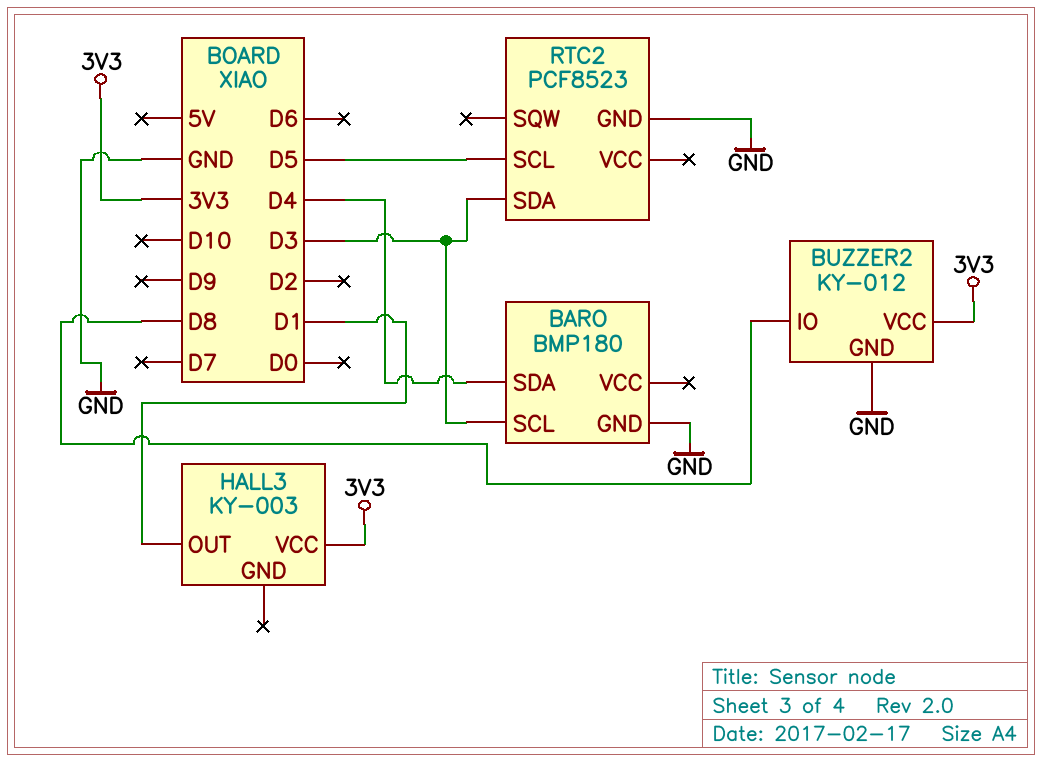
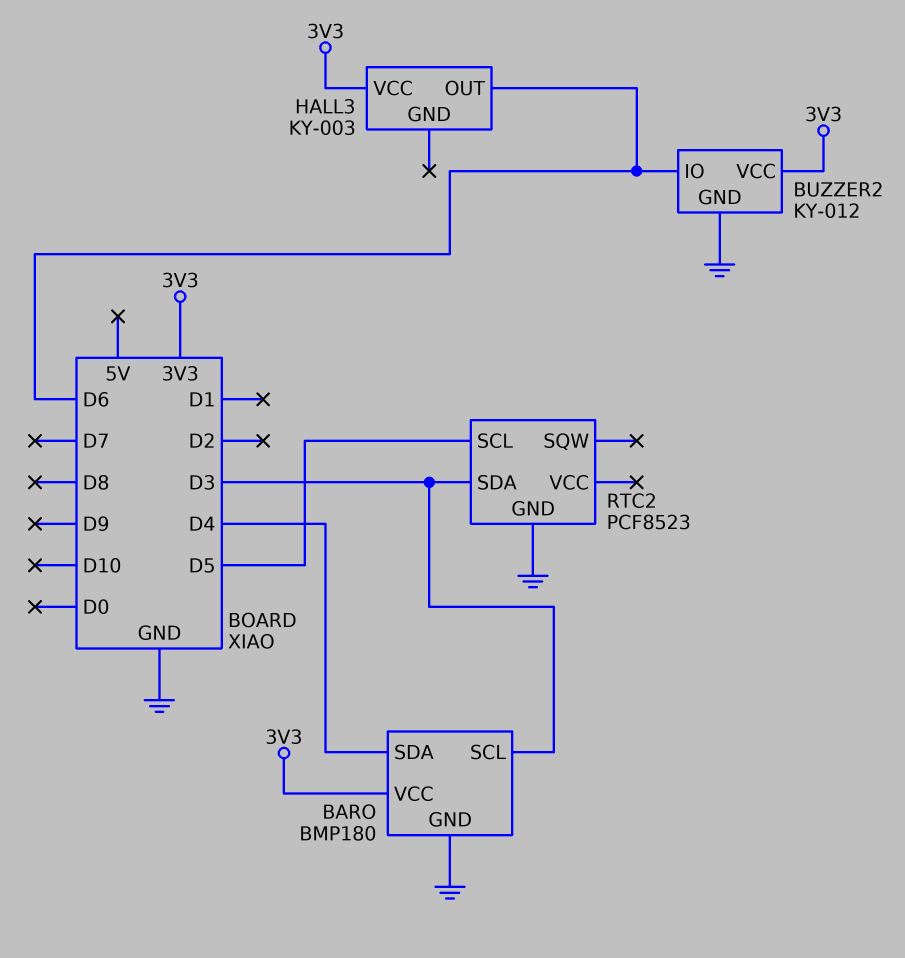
BARO pin VCC: none -> 3V3
BUZZER2 pin IO: D8 -> D6
HALL3 pin OUT: D1 -> D6

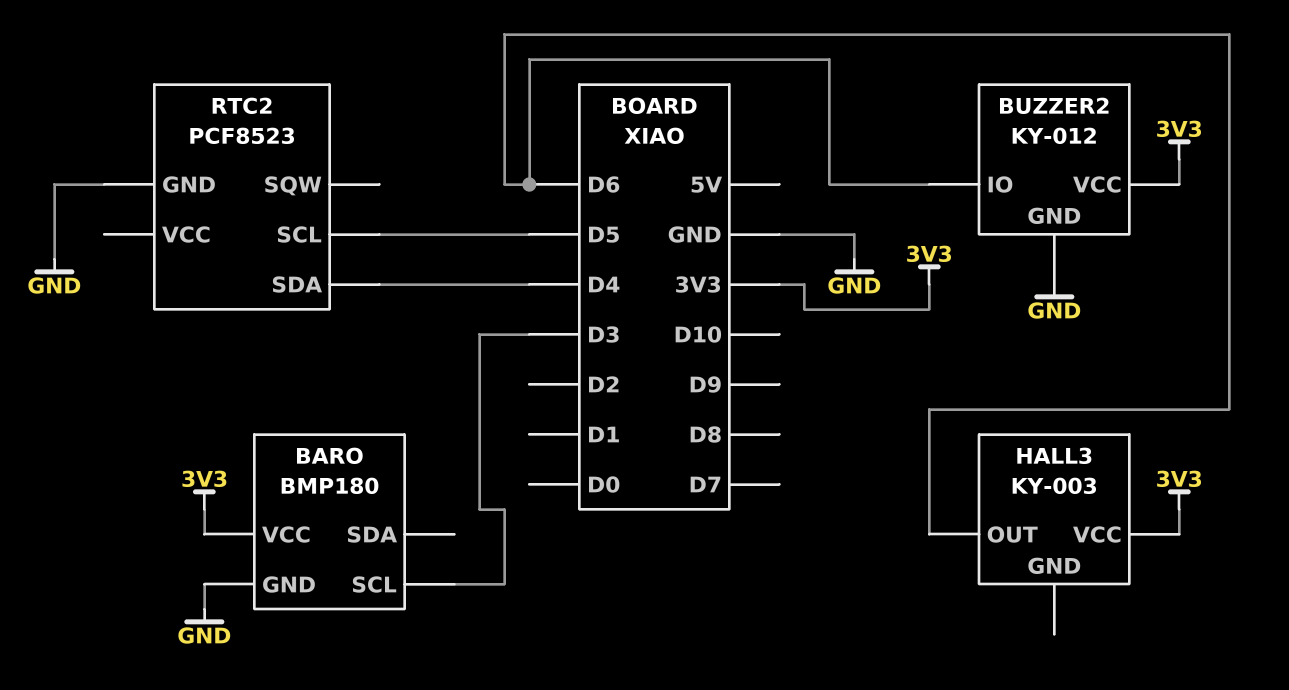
BARO pin SDA: D4 -> none
RTC2 pin SDA: D3 -> D4

